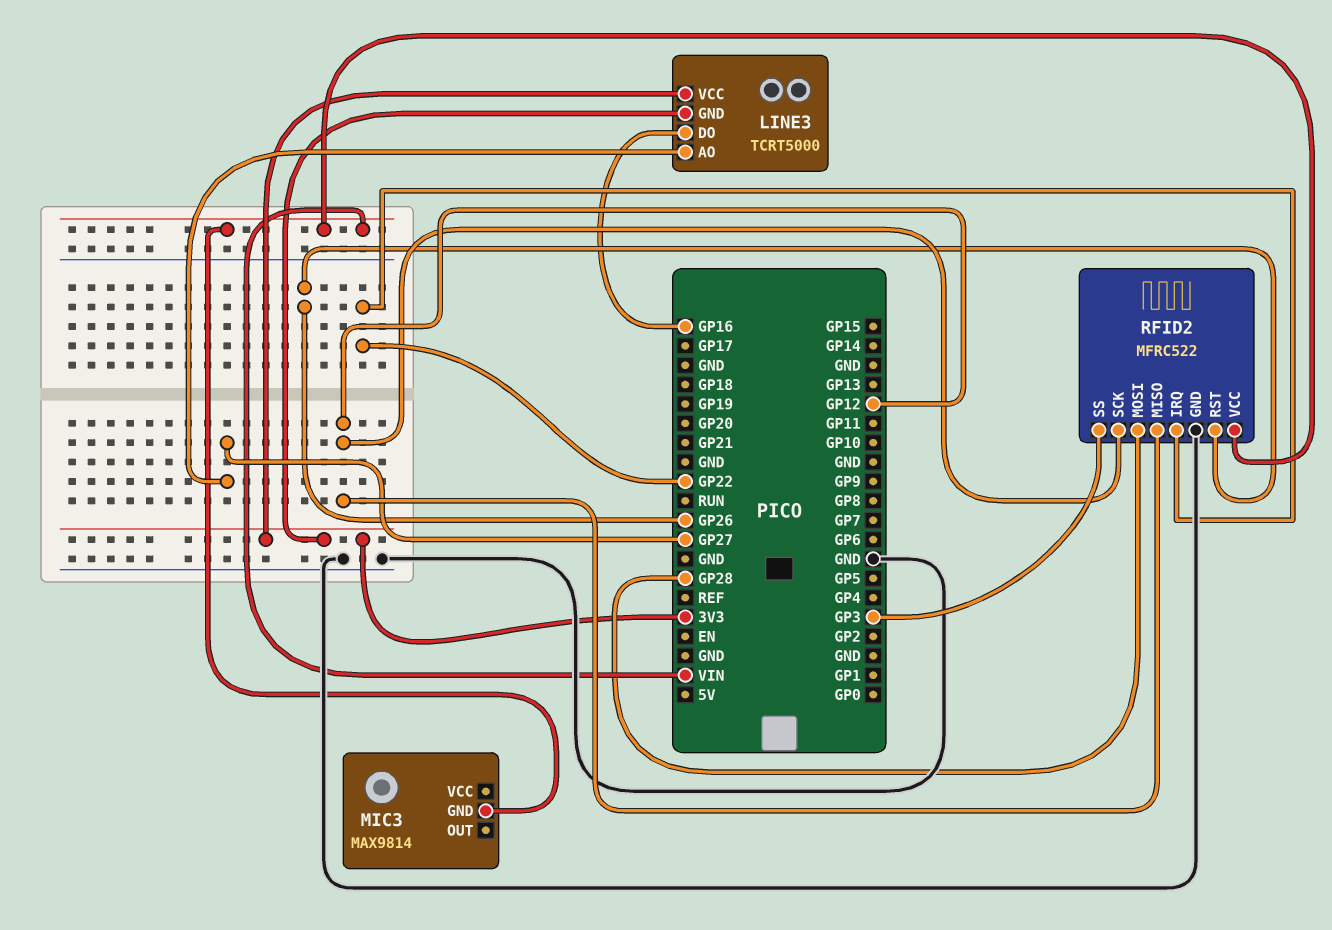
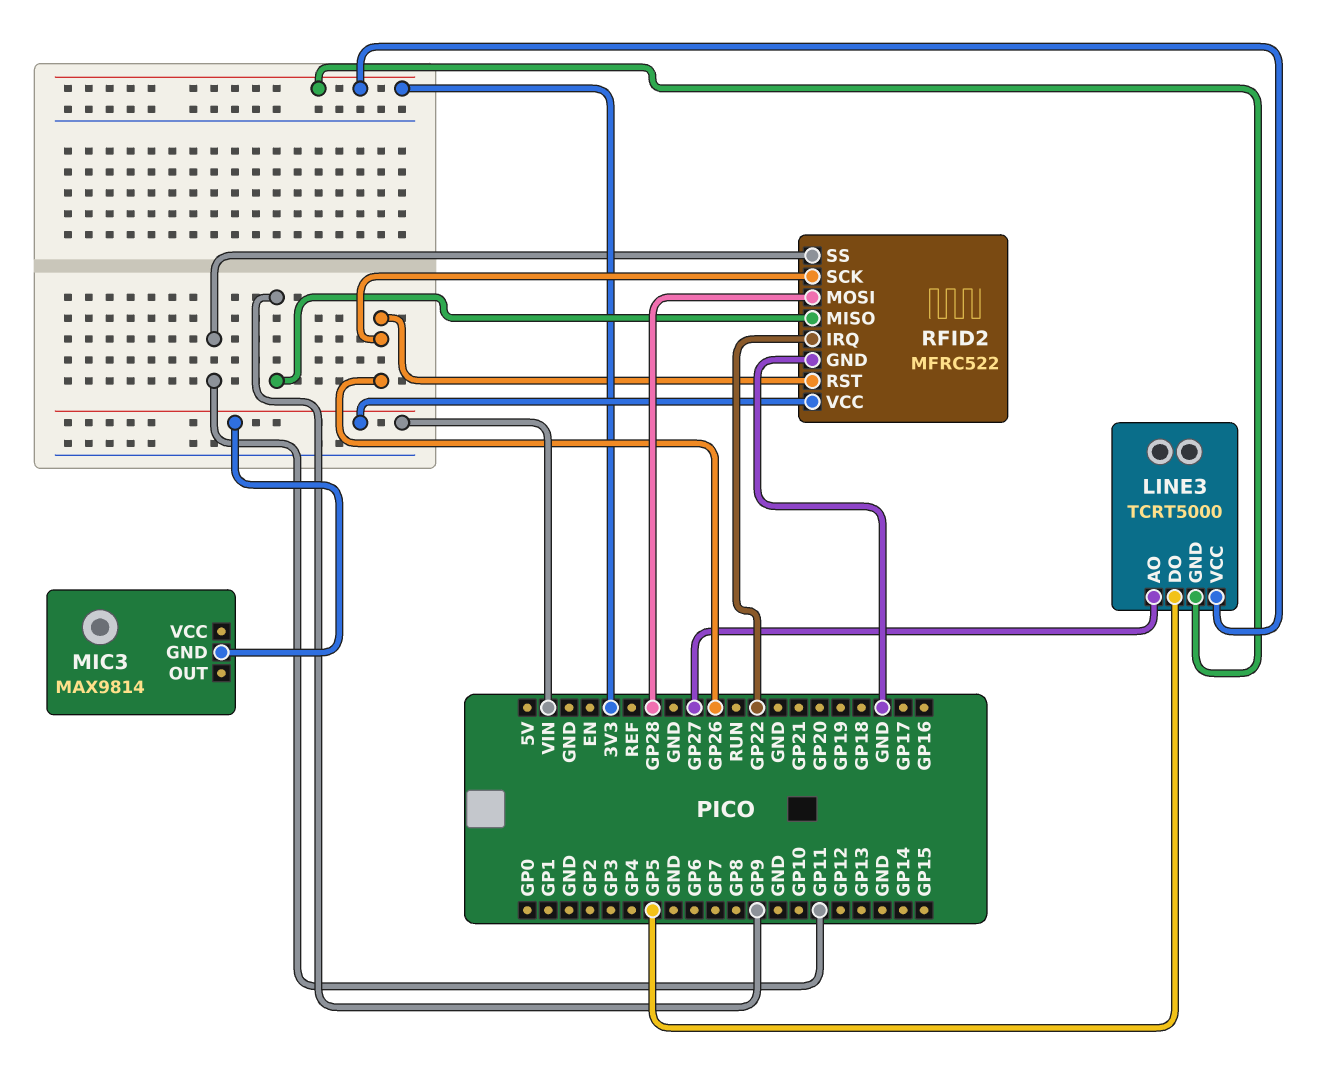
LINE3 pin DO: GP16 -> GP5
RFID2 pin MISO: GP12 -> GP9
RFID2 pin SCK: GP12 -> GP26
RFID2 pin SS: GP3 -> GP11

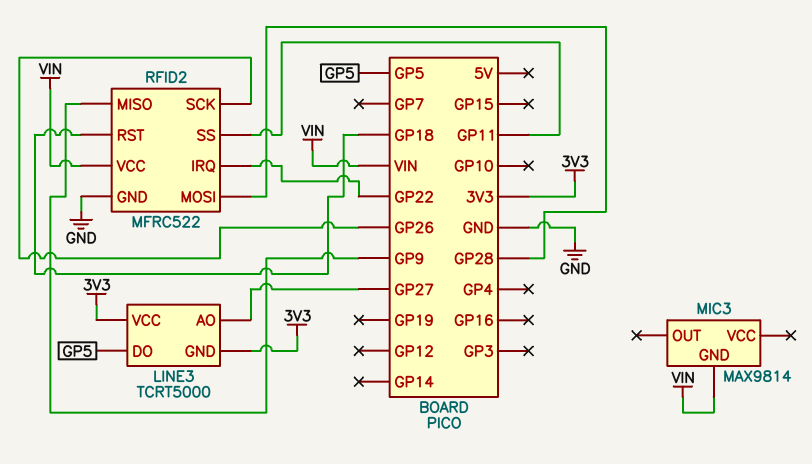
RFID2 pin RST: GP26 -> GP18

